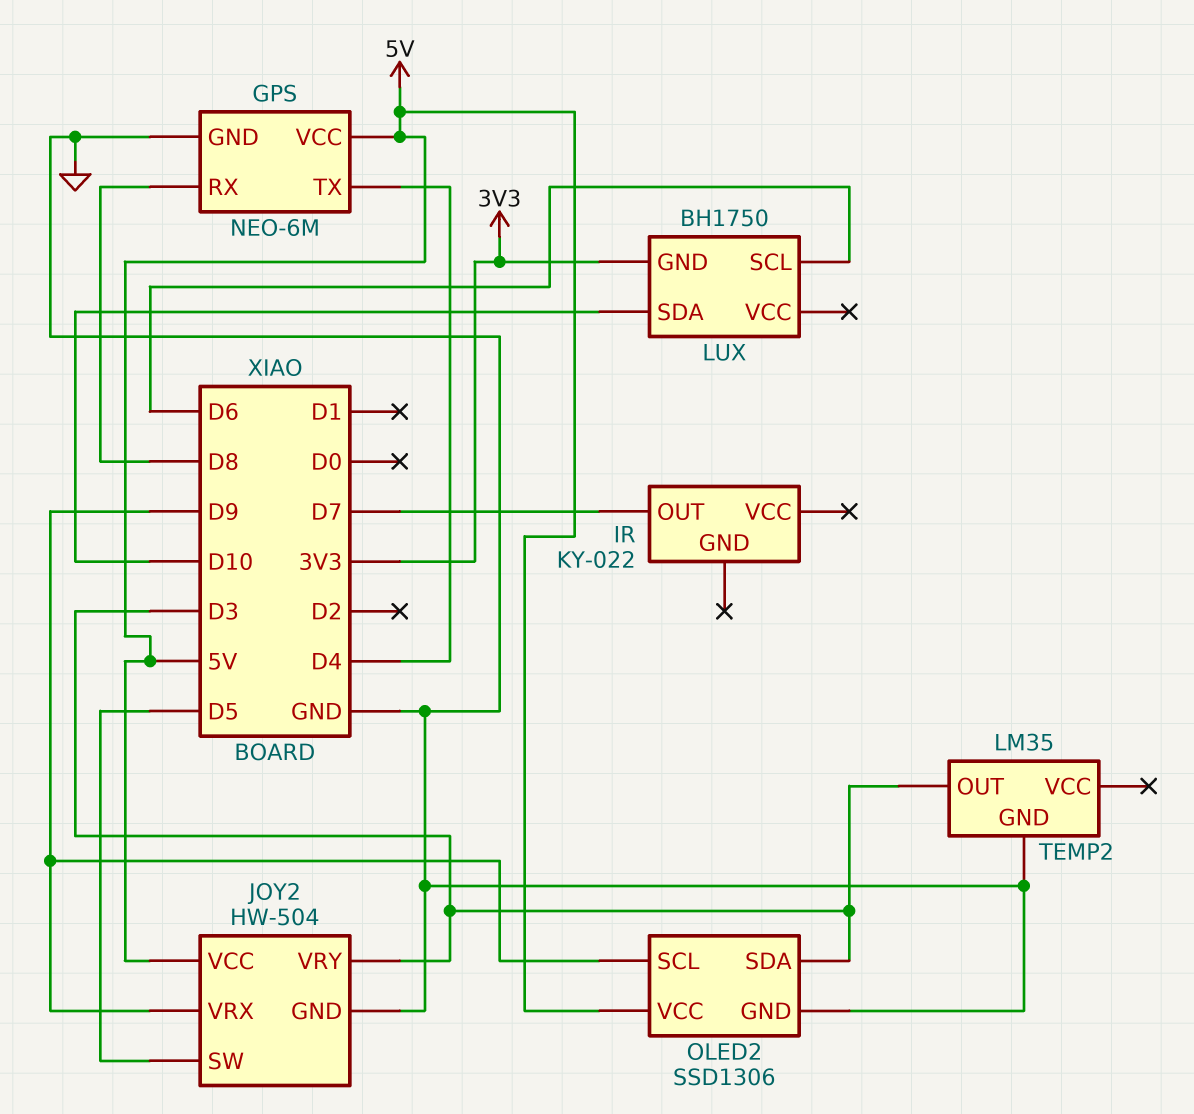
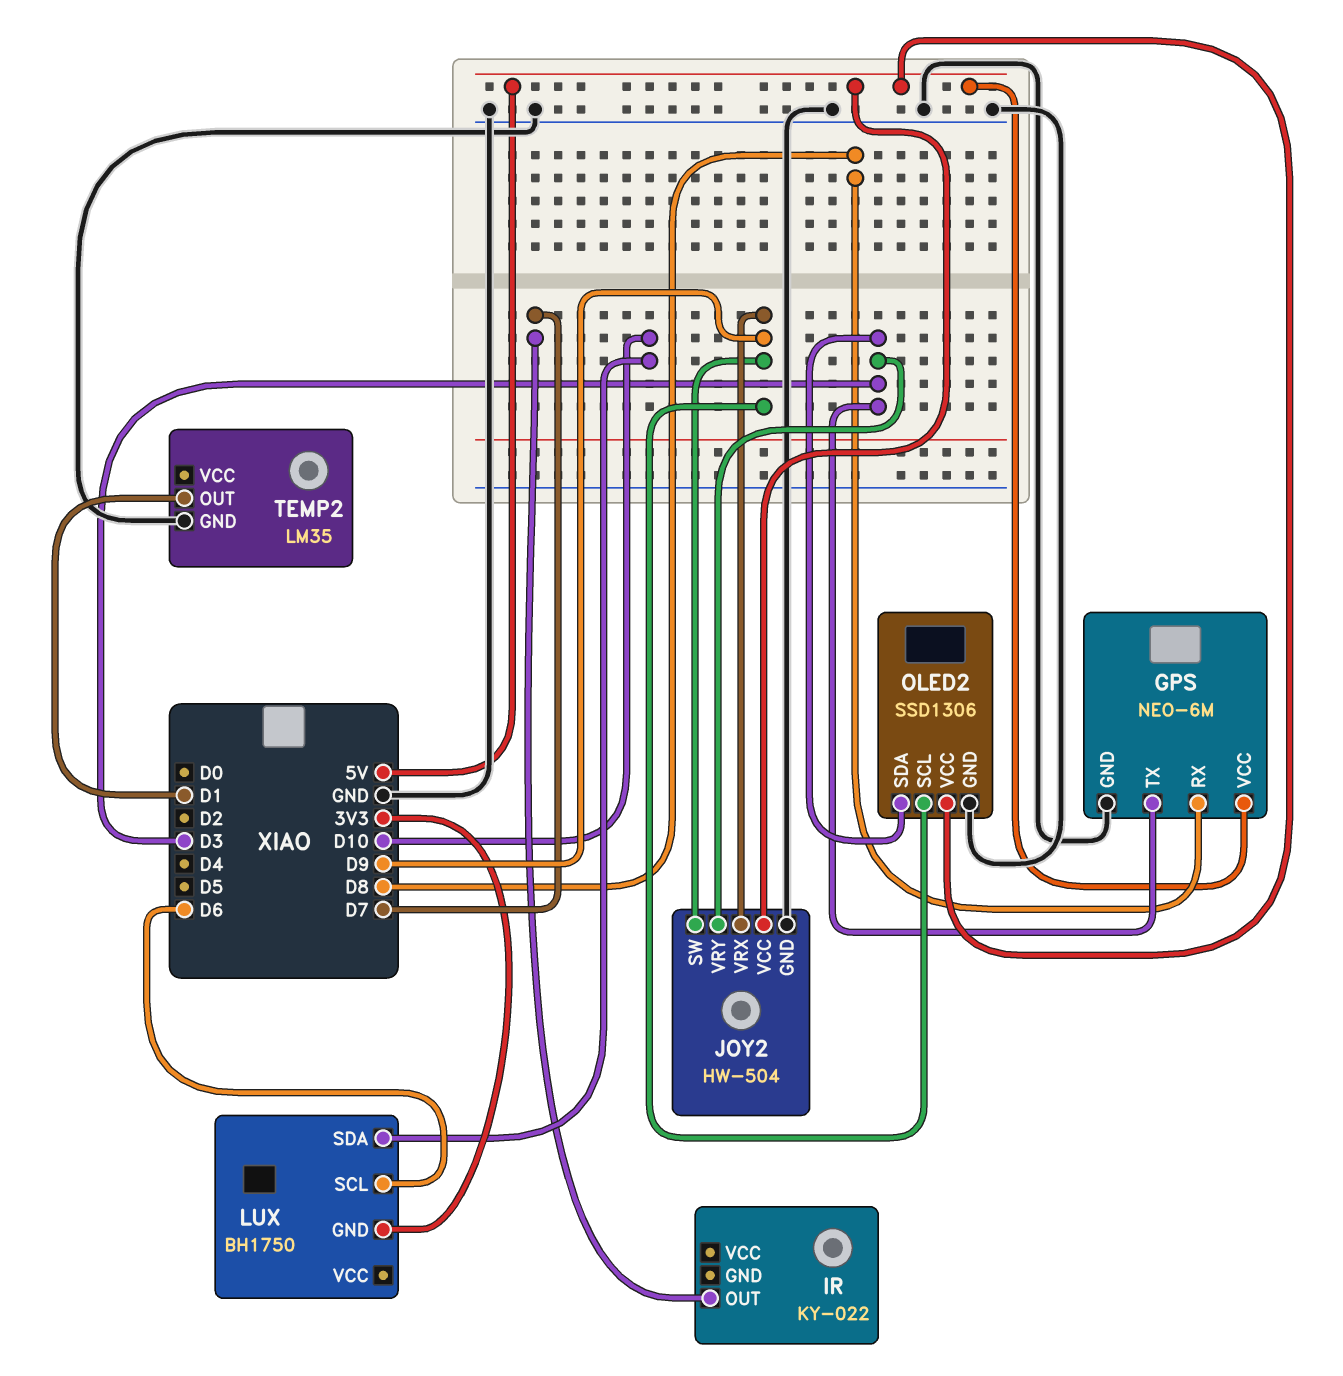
GPS pin TX: D4 -> D3
JOY2 pin SW: D5 -> D9
TEMP2 pin OUT: D3 -> D1

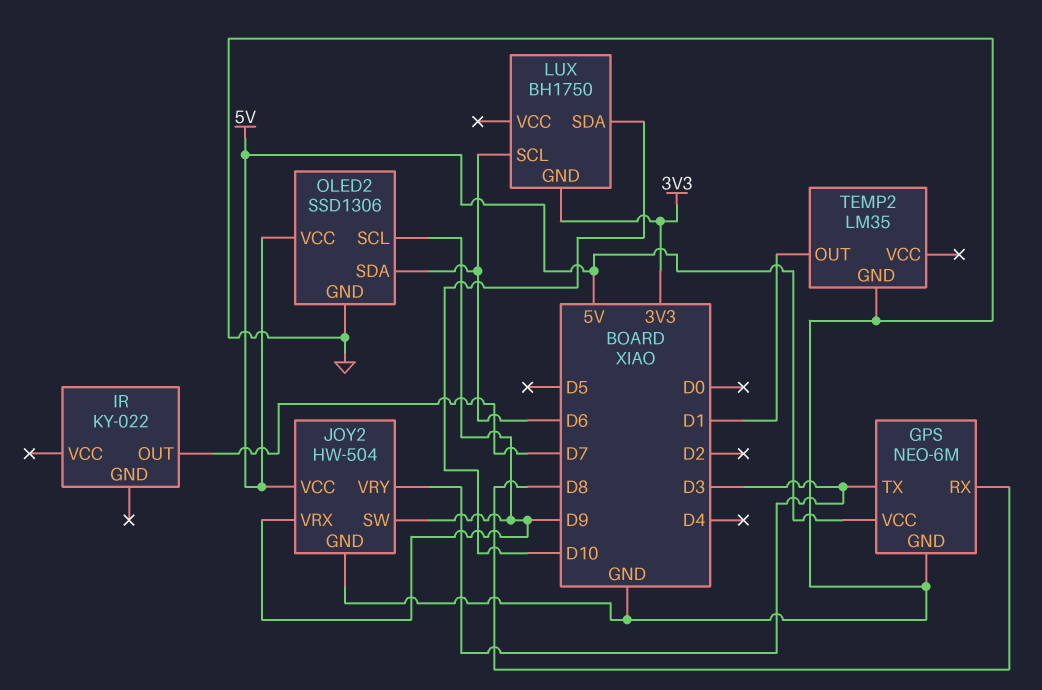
OLED2 pin SDA: D3 -> D6

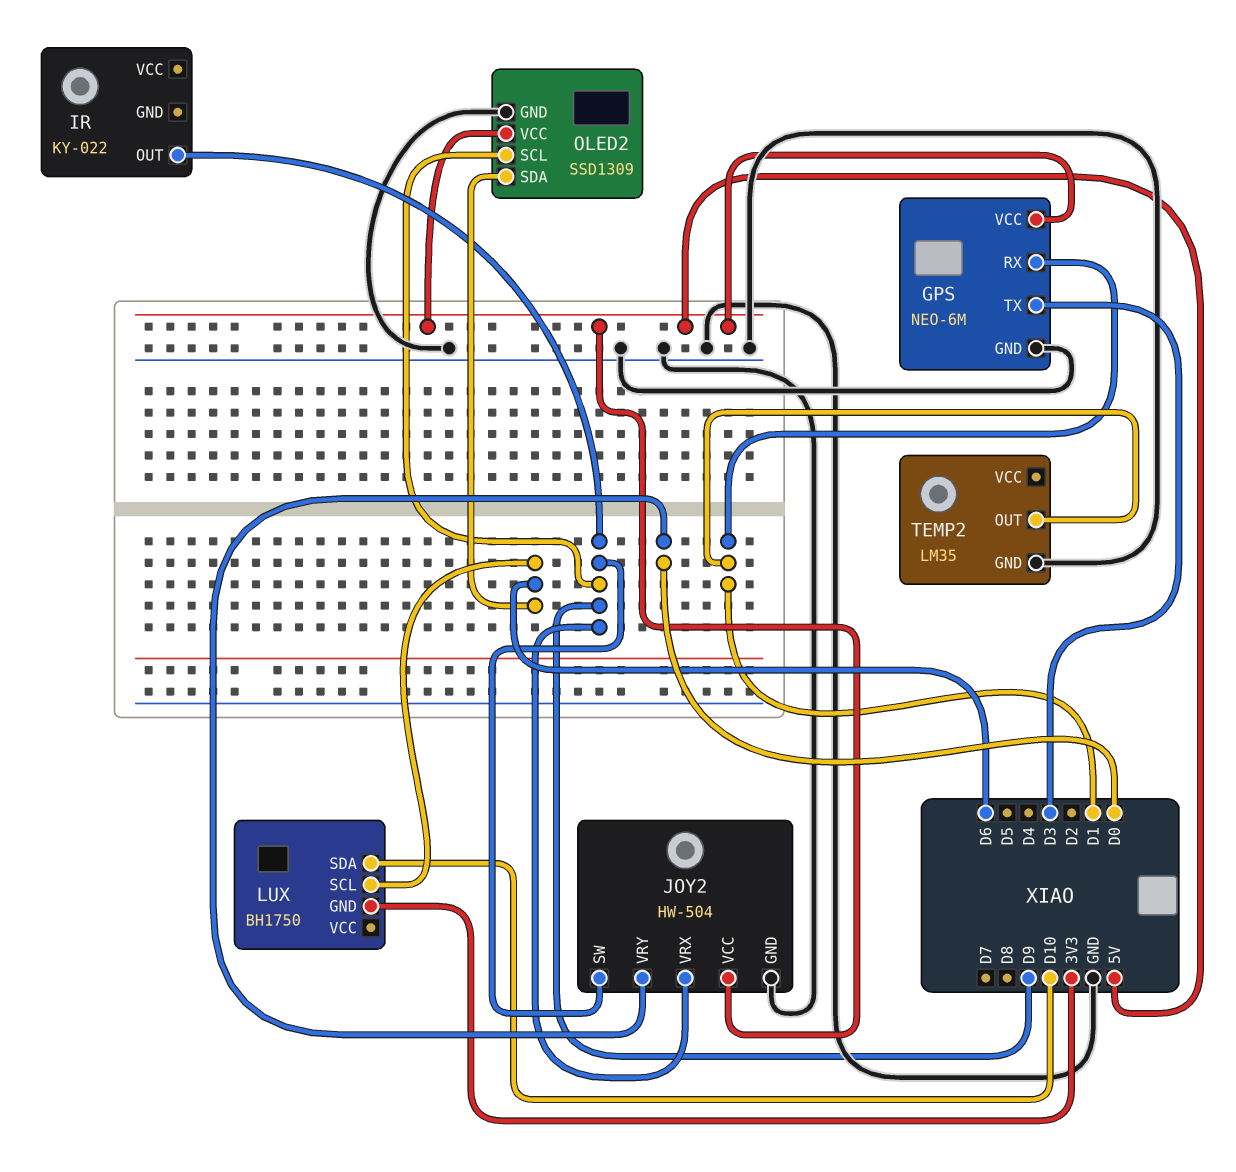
GPS pin RX: D8 -> D1
IR pin OUT: D7 -> D9
JOY2 pin VRY: D3 -> D0
OLED2: SSD1306 -> SSD1309

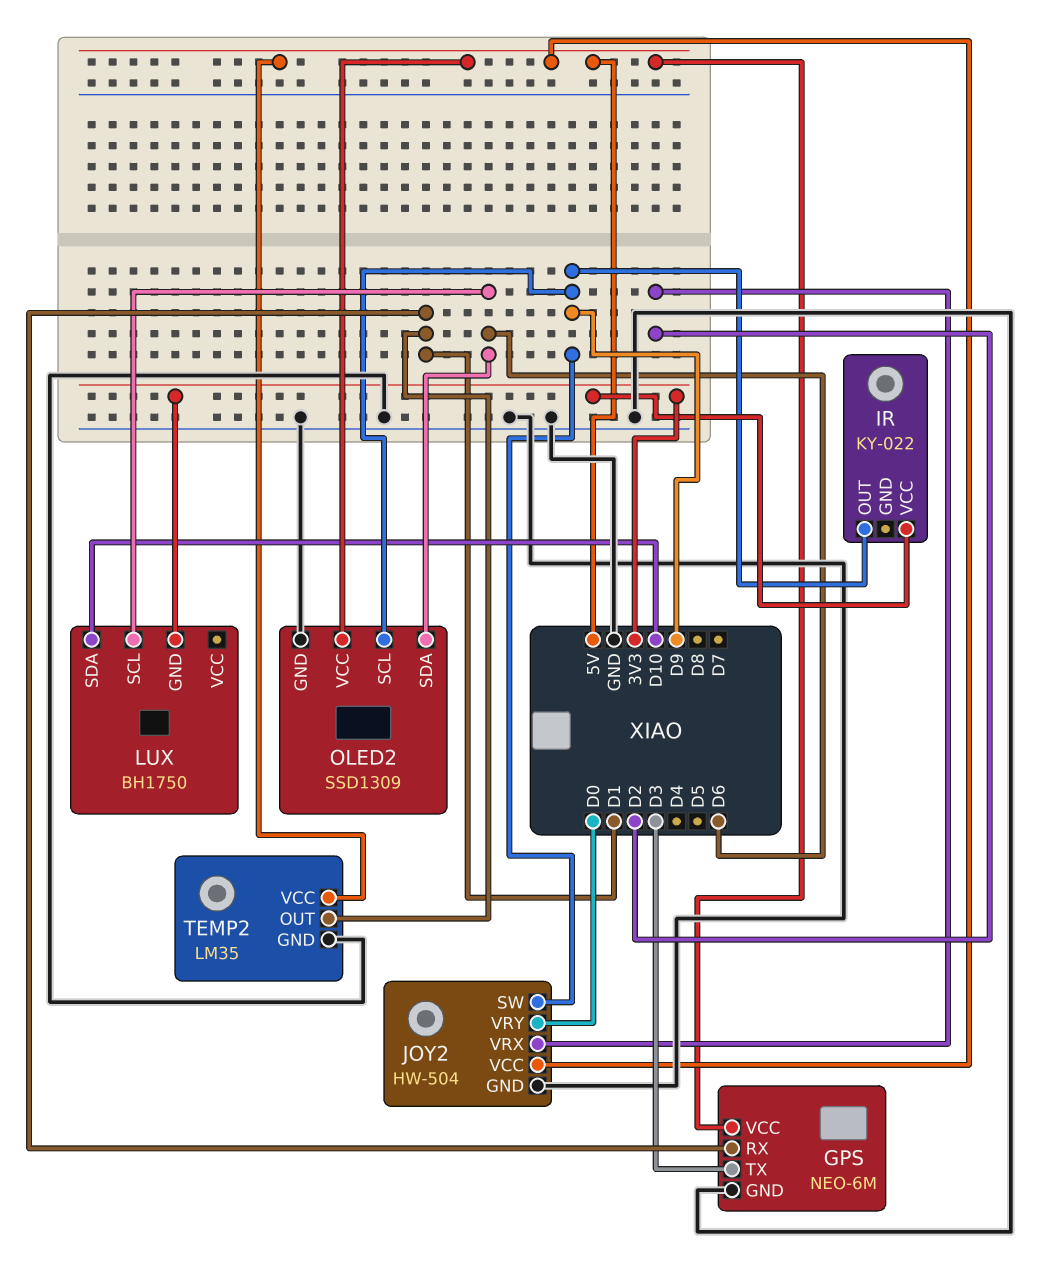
IR pin VCC: none -> 3V3
JOY2 pin VRX: D9 -> D2
TEMP2 pin VCC: none -> 5V

